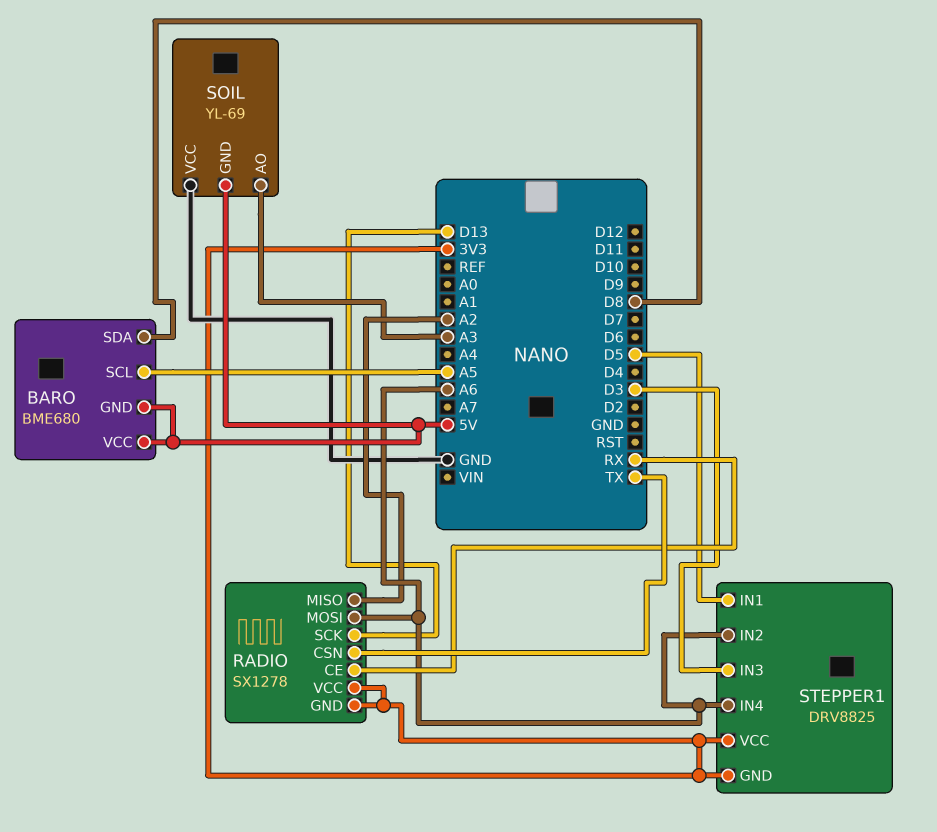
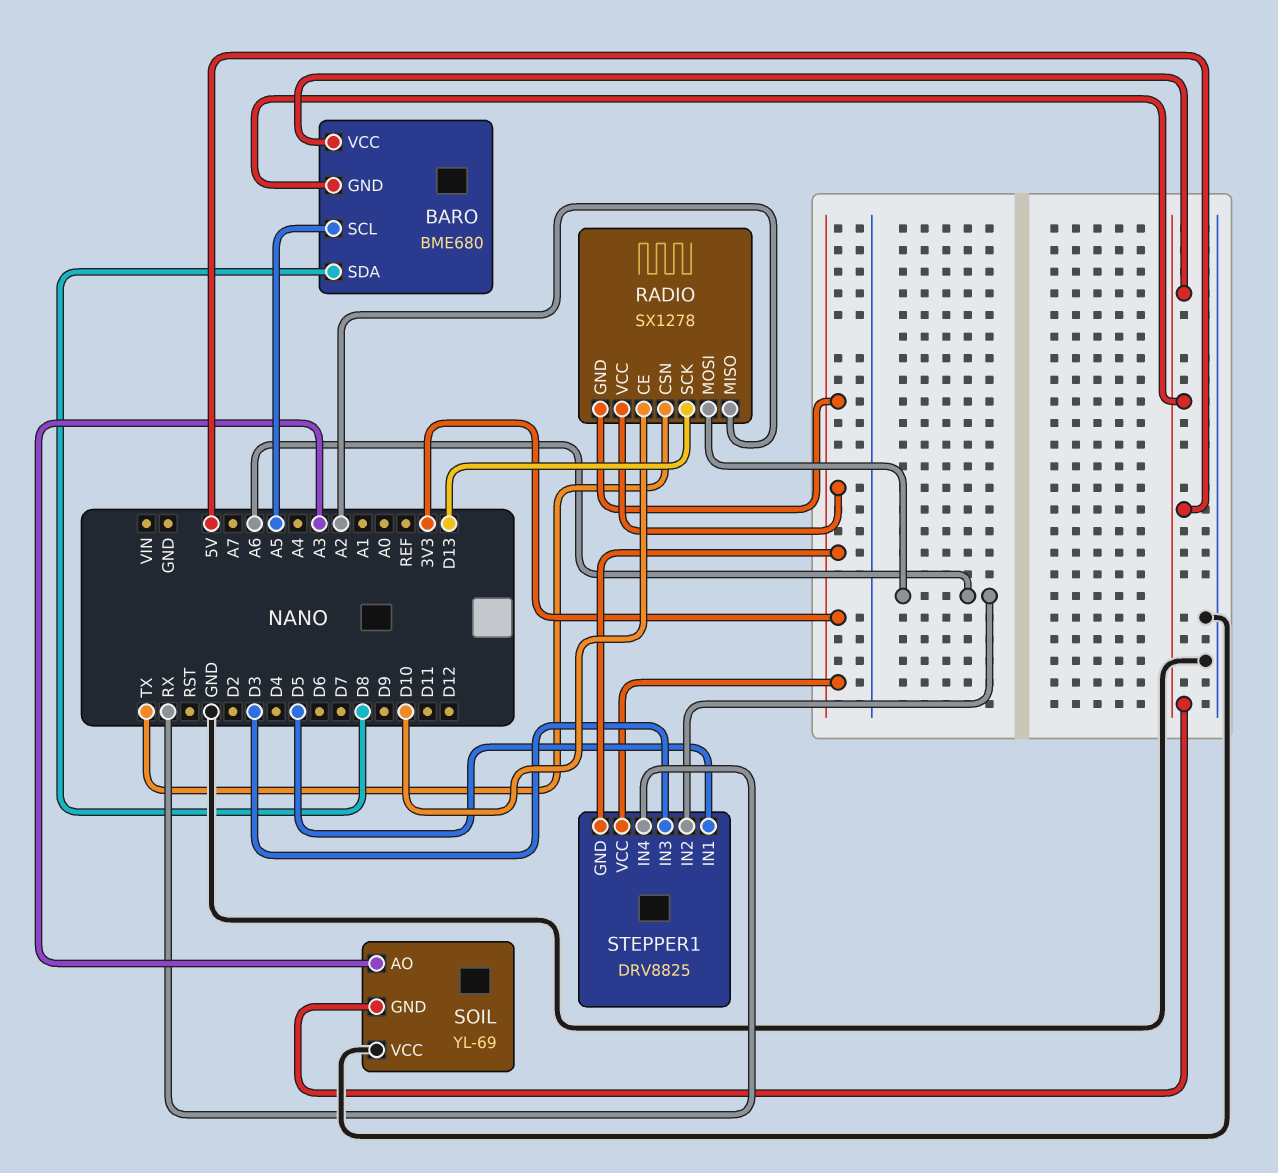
RADIO pin CE: RX -> D10
STEPPER1 pin IN4: A6 -> RX

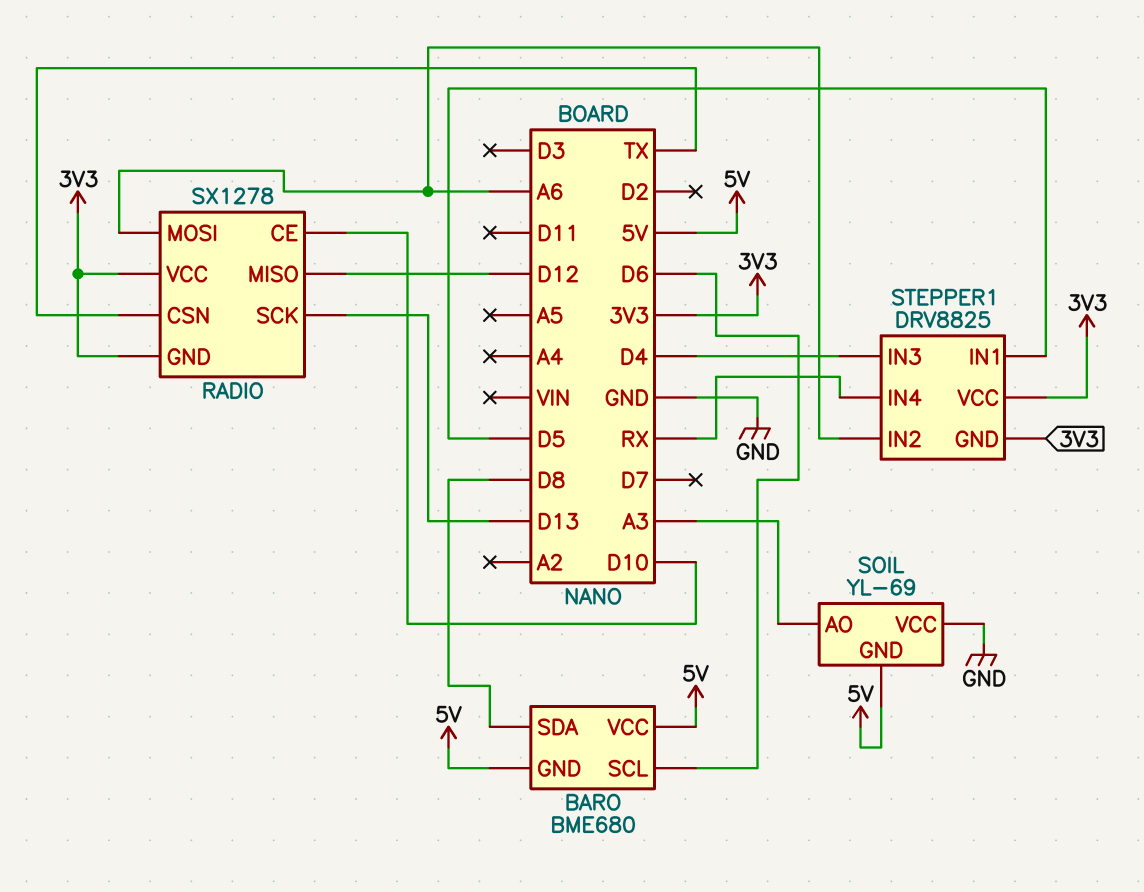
BARO pin SCL: A5 -> D6
RADIO pin MISO: A2 -> D12
STEPPER1 pin IN3: D3 -> D4

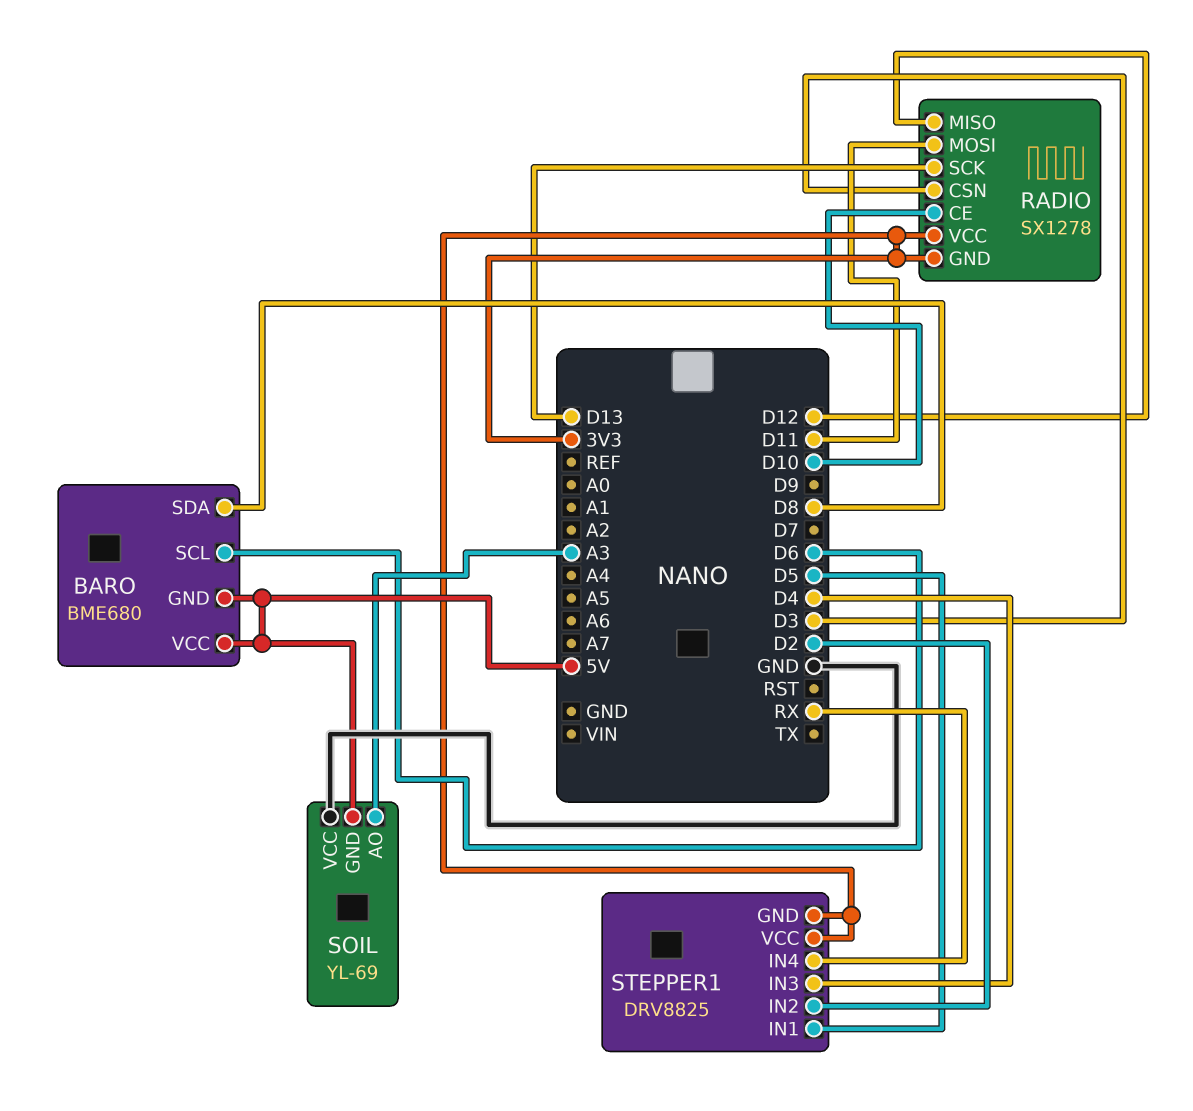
RADIO pin CSN: TX -> D3
RADIO pin MOSI: A6 -> D11
STEPPER1 pin IN2: A6 -> D2

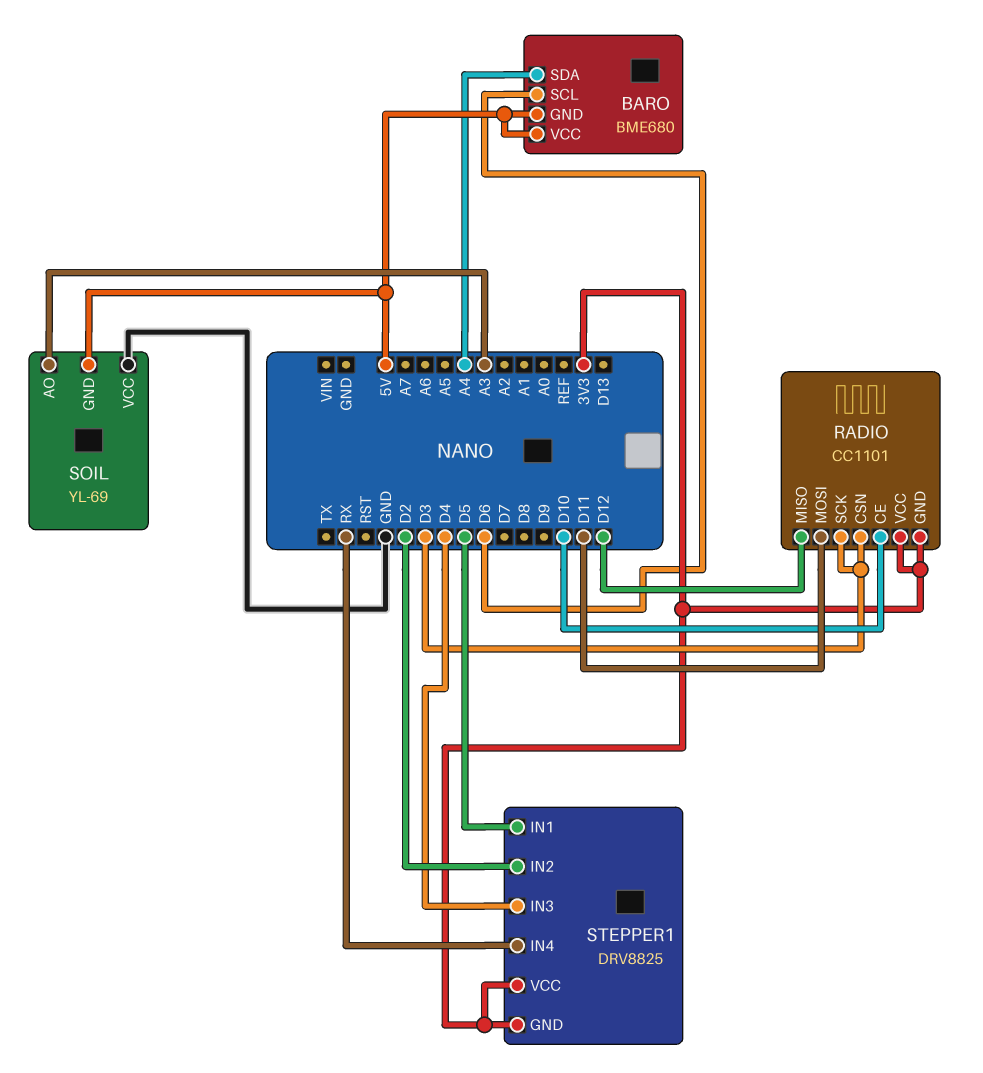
BARO pin SDA: D8 -> A4
RADIO: SX1278 -> CC1101
RADIO pin SCK: D13 -> D3

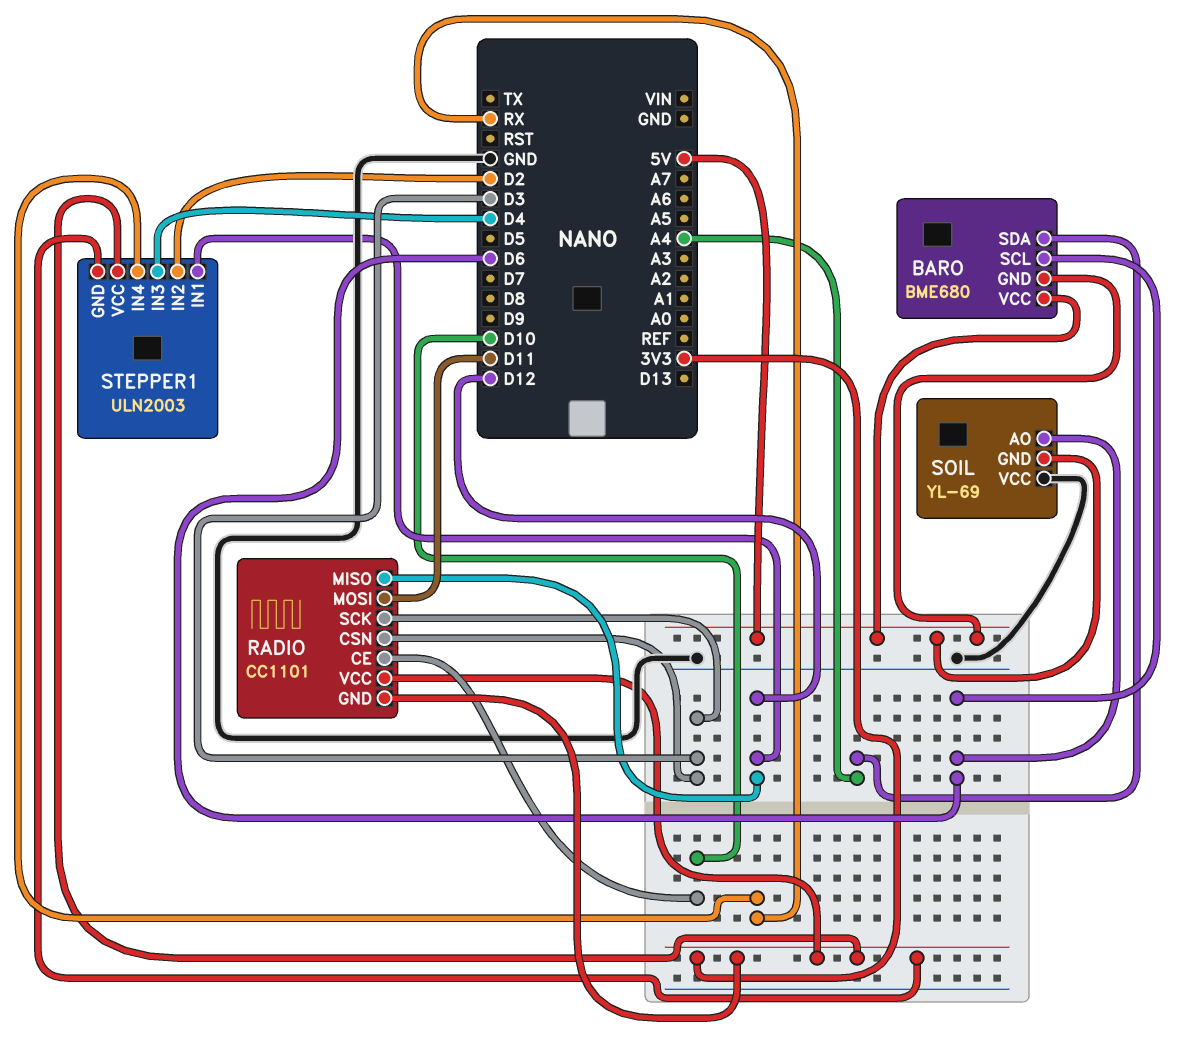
SOIL pin AO: A3 -> D6
STEPPER1: DRV8825 -> ULN2003
STEPPER1 pin IN1: D5 -> D12

